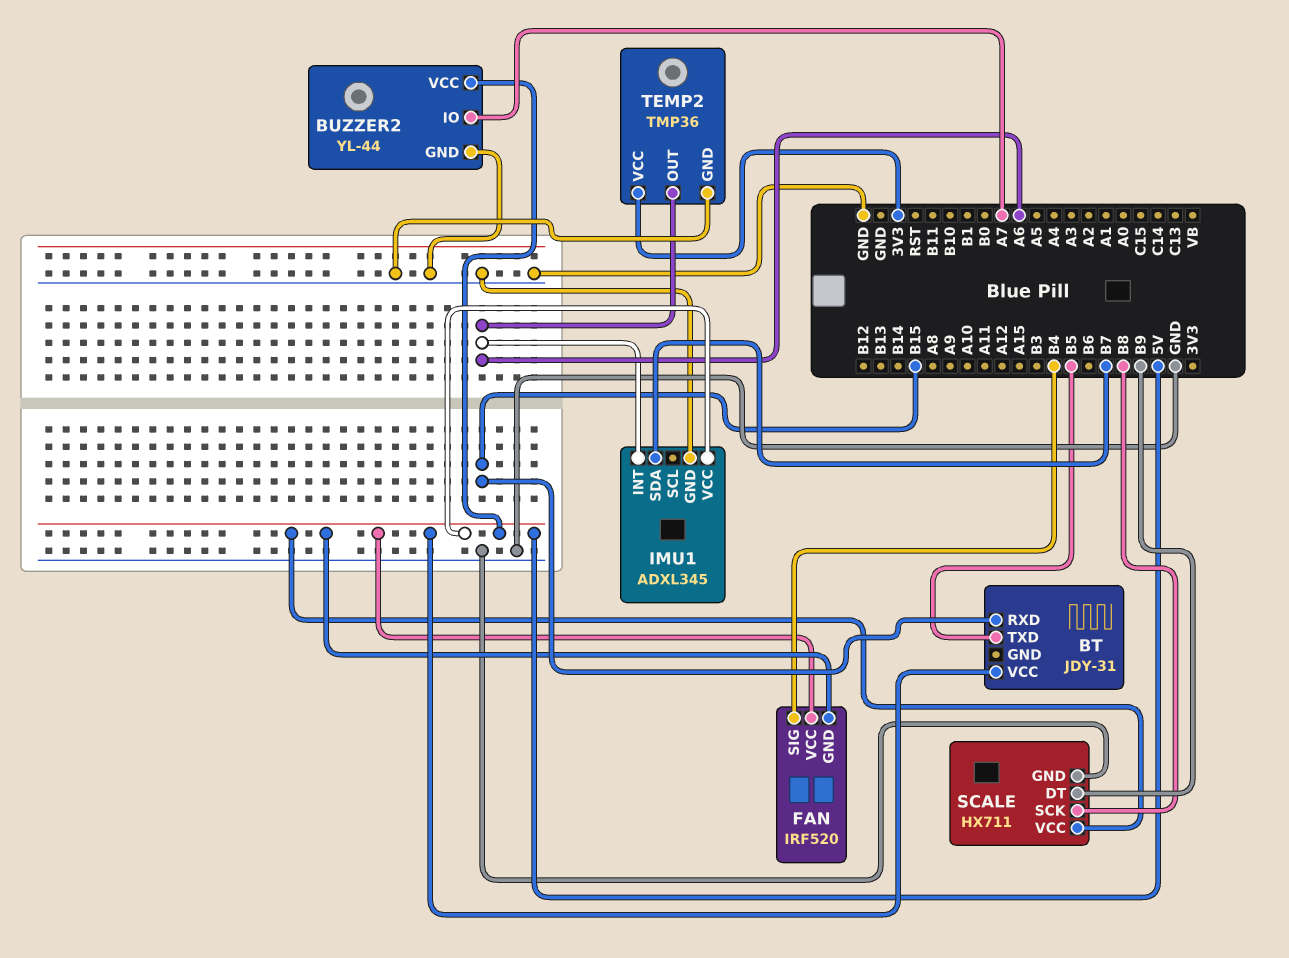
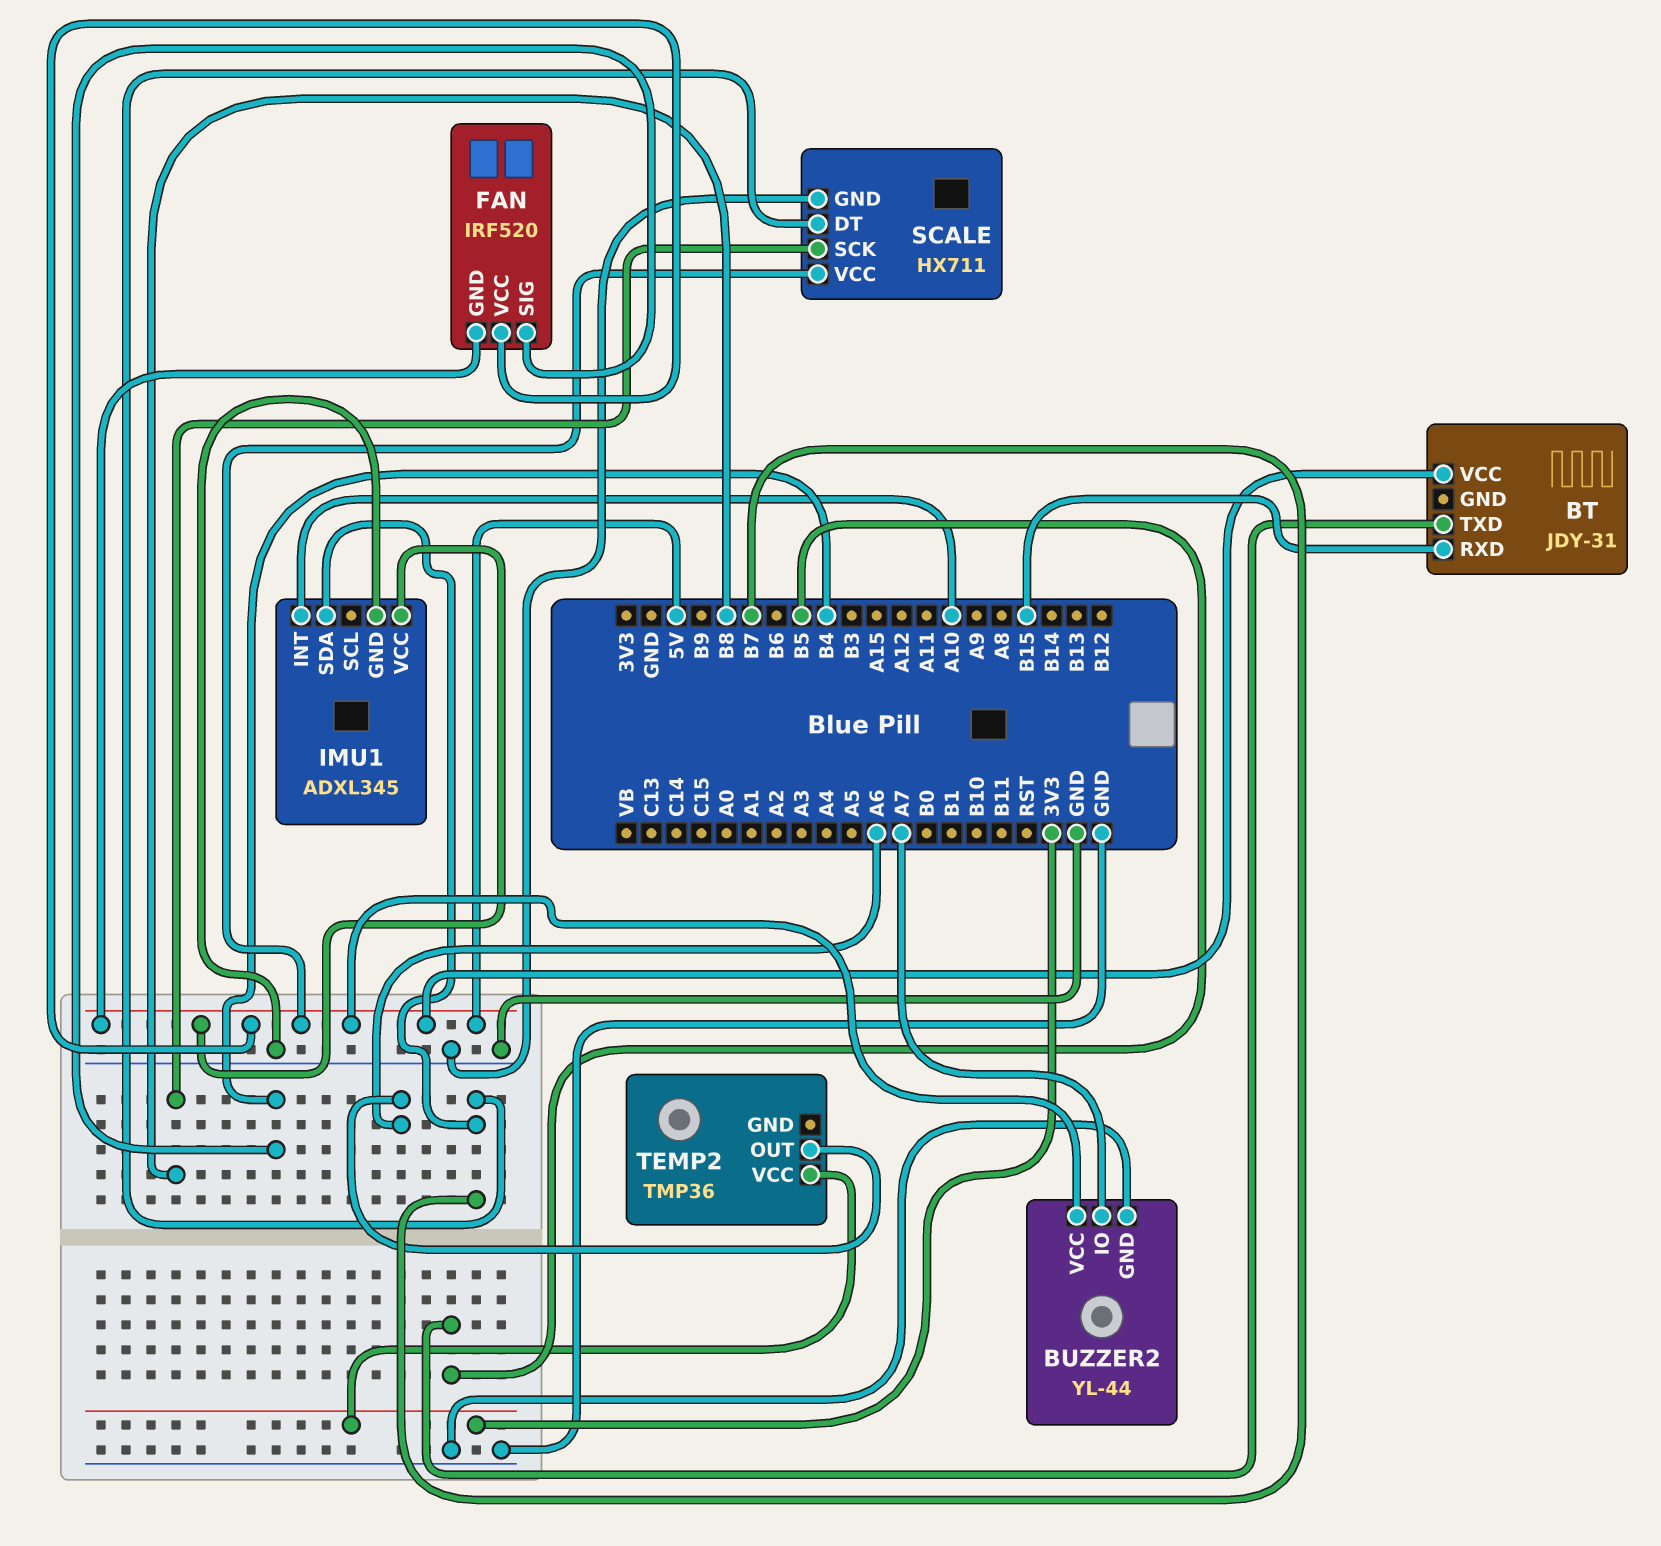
IMU1 pin INT: A6 -> A10
SCALE pin DT: B9 -> B7
TEMP2 pin GND: GND -> none

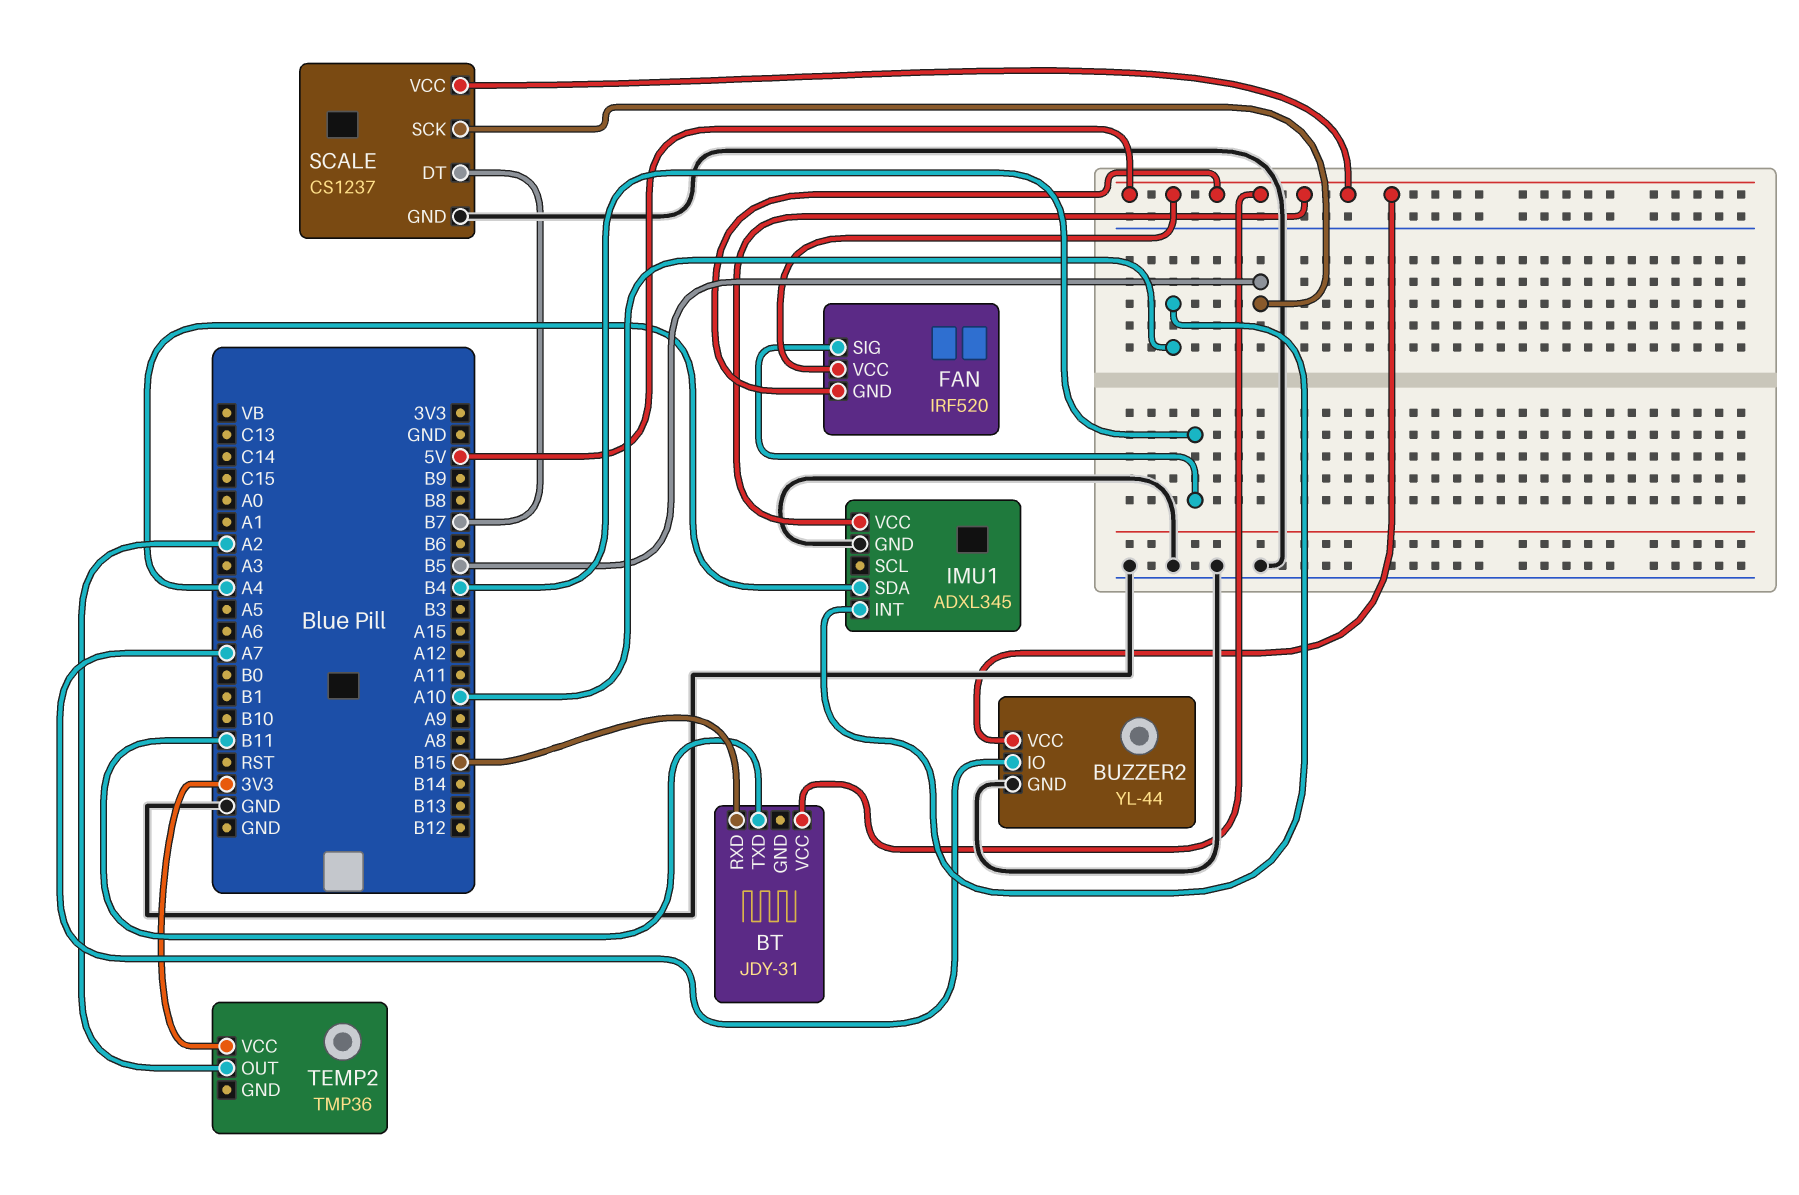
BT pin TXD: B5 -> B11
IMU1 pin SDA: B7 -> A4
SCALE: HX711 -> CS1237
SCALE pin SCK: B8 -> B5
TEMP2 pin OUT: A6 -> A2

